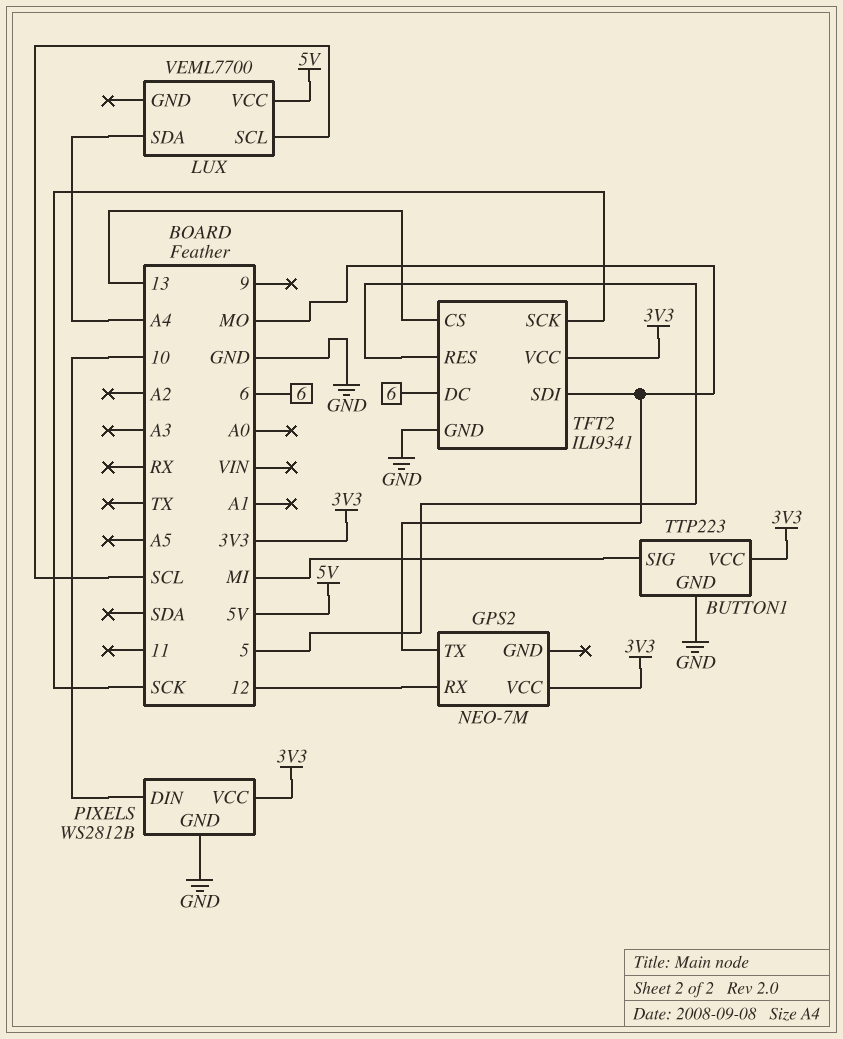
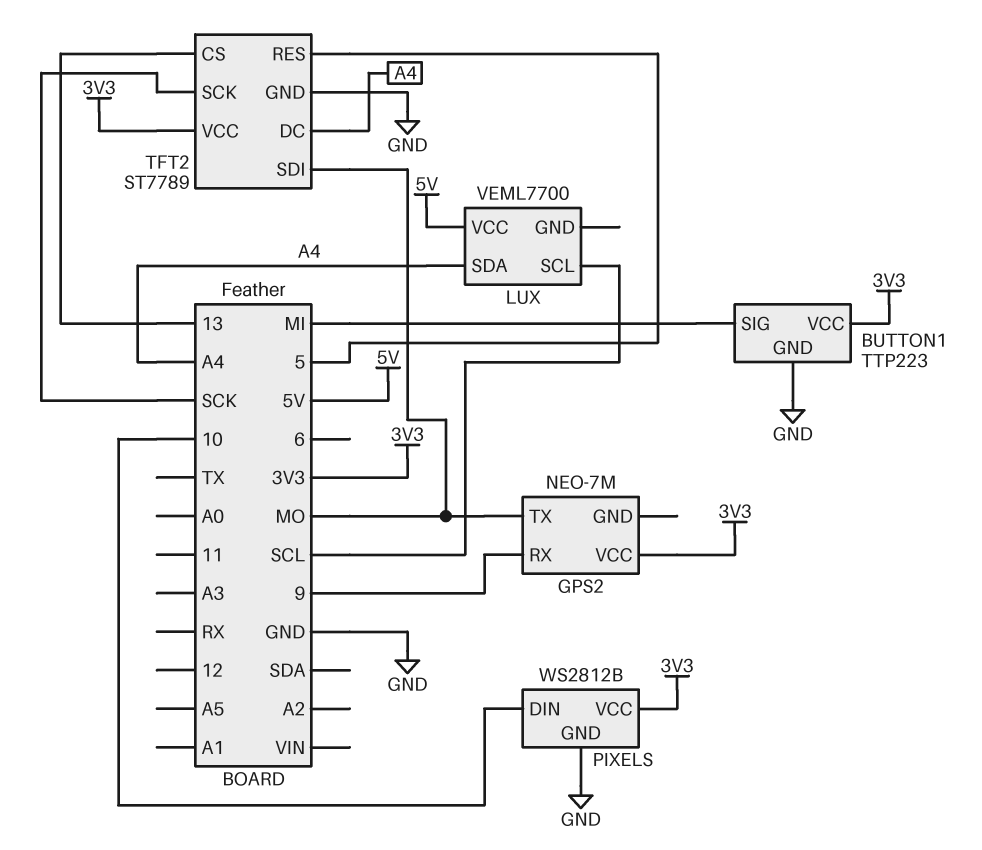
GPS2 pin RX: 12 -> 9
TFT2: ILI9341 -> ST7789
TFT2 pin DC: 6 -> A4

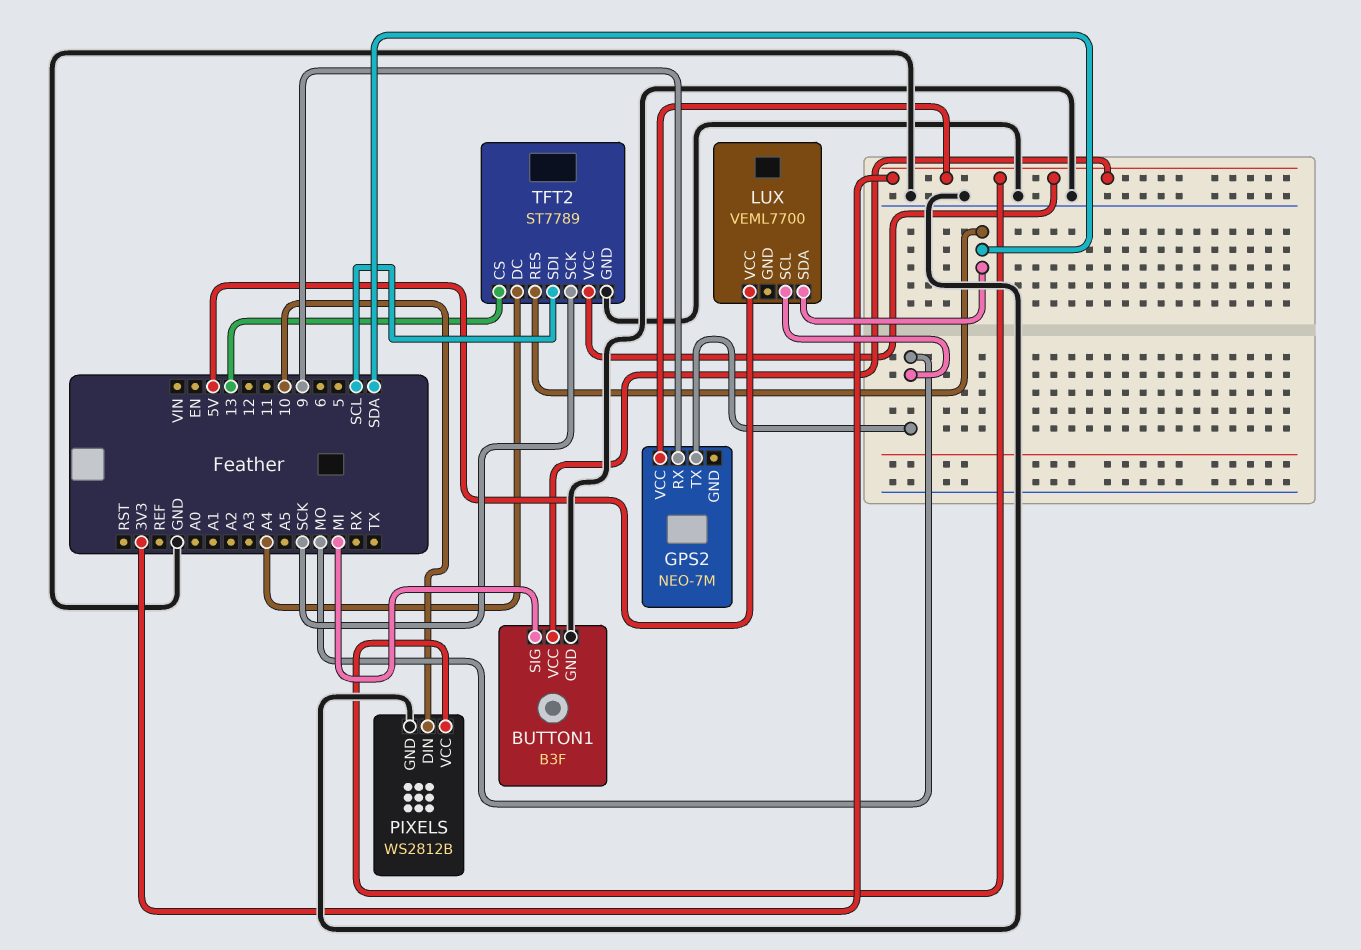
BUTTON1: TTP223 -> B3F
LUX pin SCL: SCL -> MO
LUX pin SDA: A4 -> SDA
TFT2 pin RES: 5 -> SDA
TFT2 pin SDI: MO -> SCL

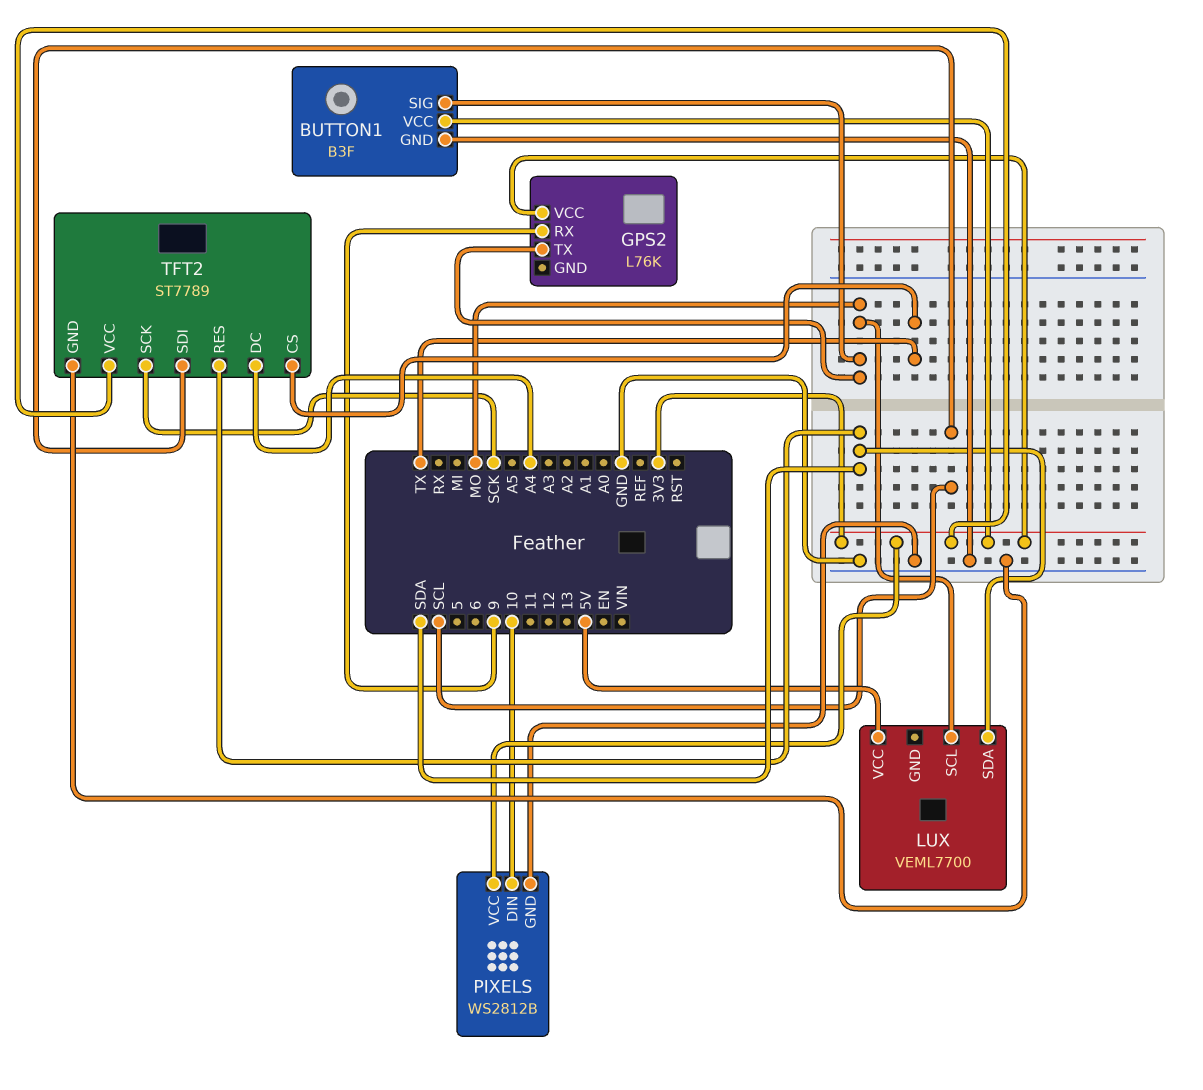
BUTTON1 pin SIG: MI -> MO
GPS2: NEO-7M -> L76K
TFT2 pin CS: 13 -> TX

